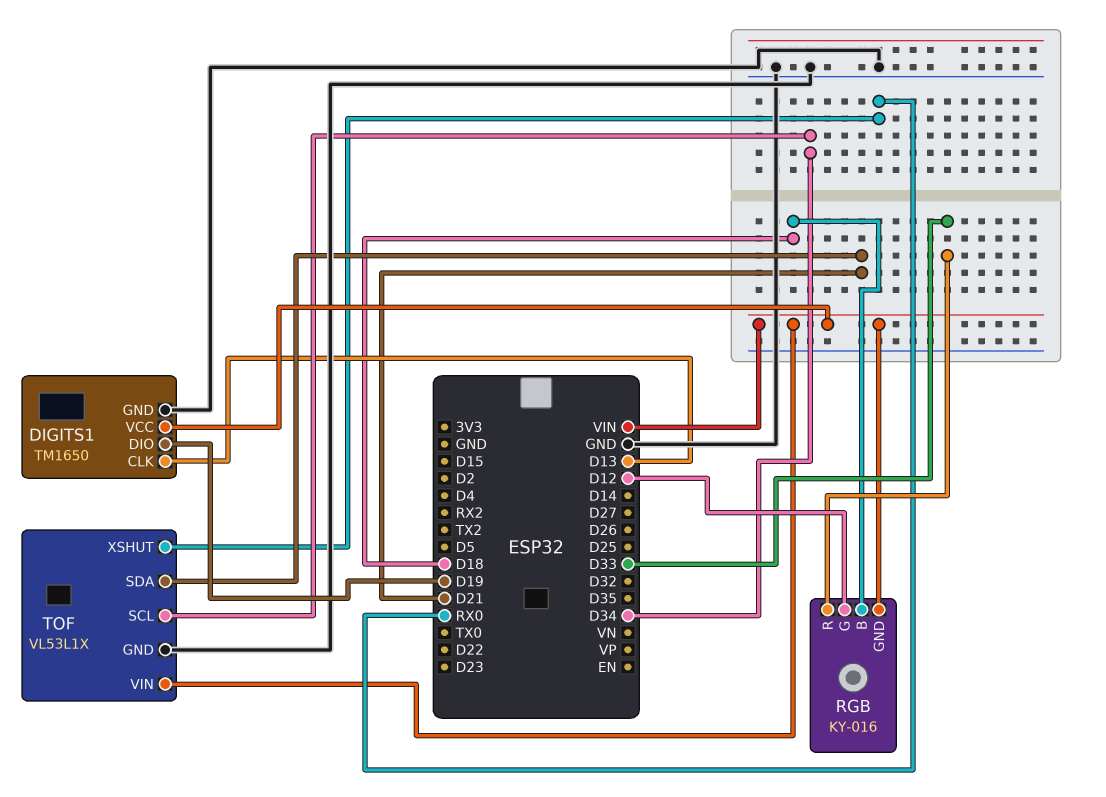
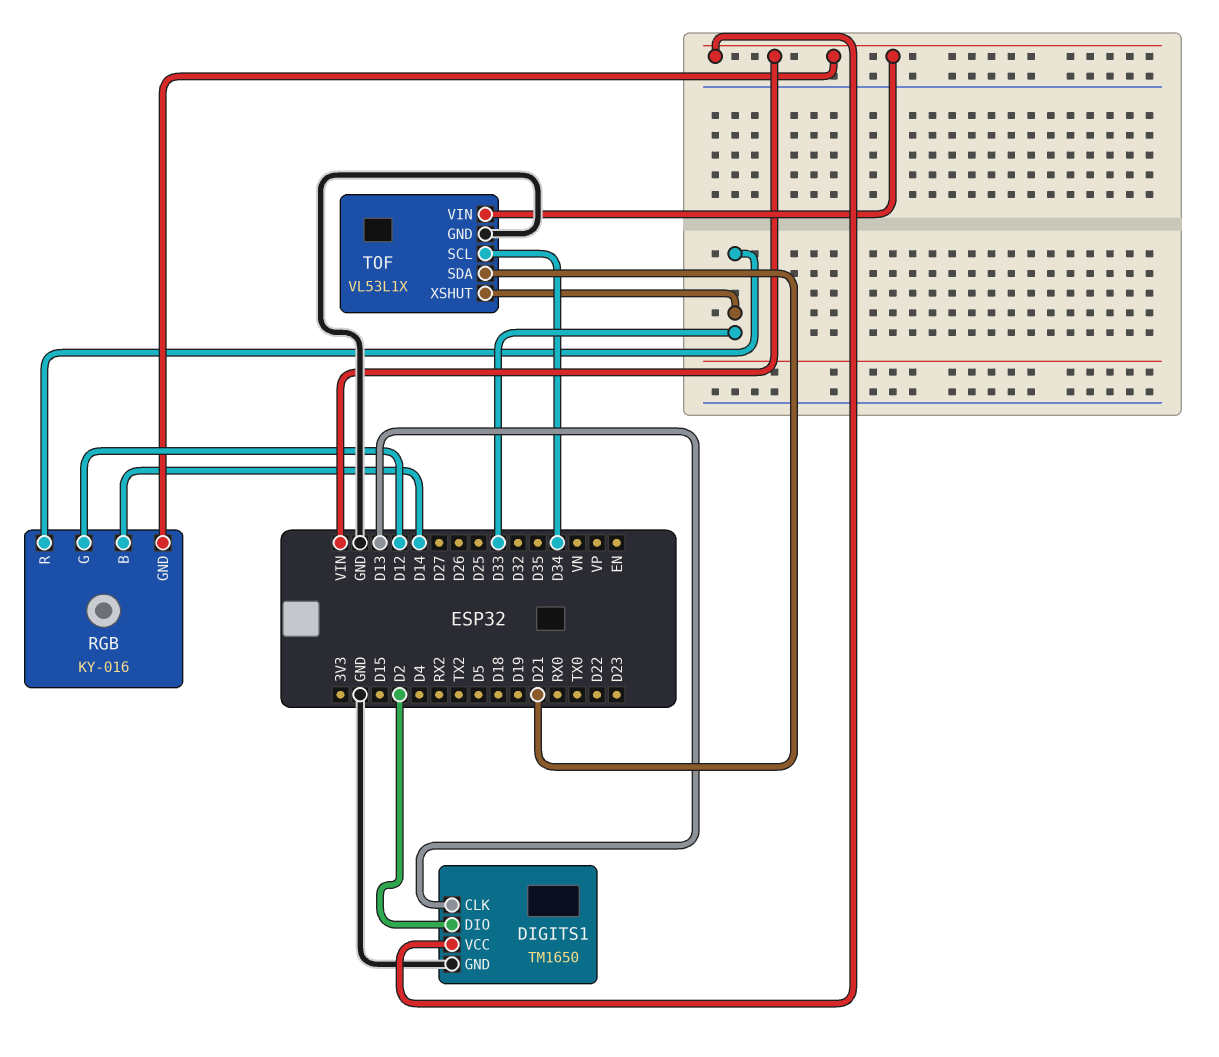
DIGITS1 pin DIO: D19 -> D2
RGB pin B: D18 -> D14
TOF pin XSHUT: RX0 -> D33

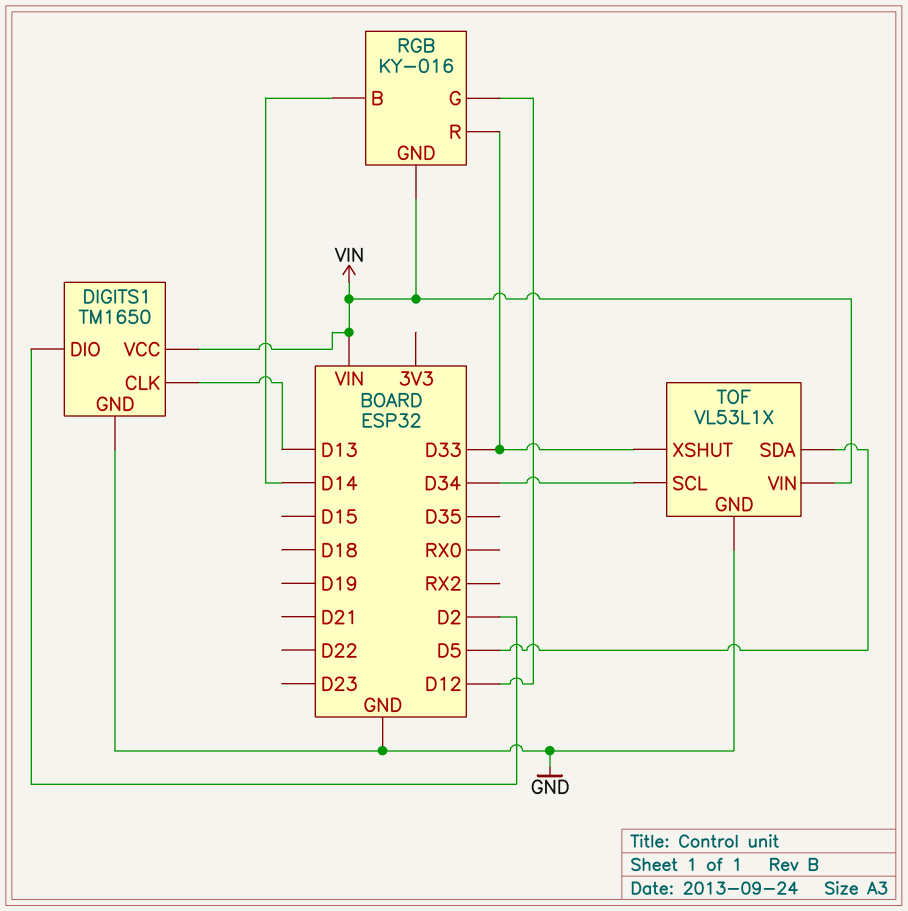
TOF pin SDA: D21 -> D5

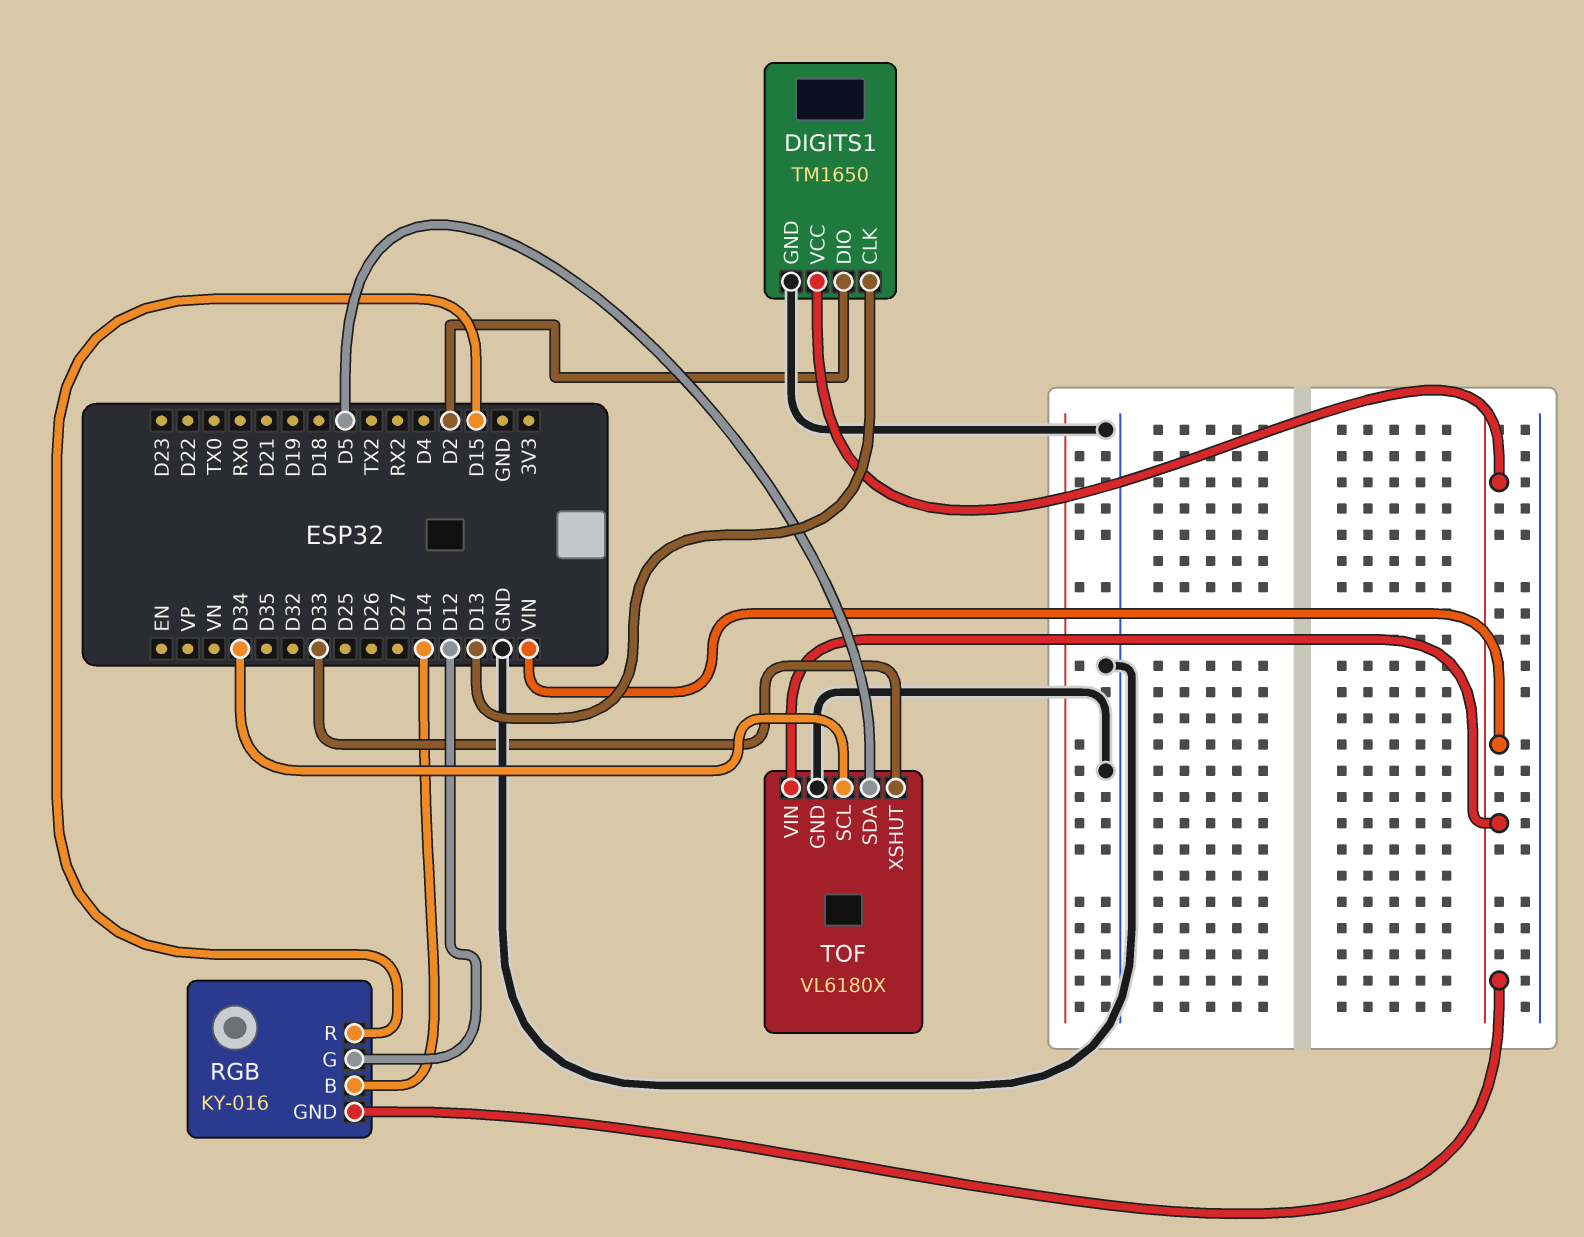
RGB pin R: D33 -> D15
TOF: VL53L1X -> VL6180X

